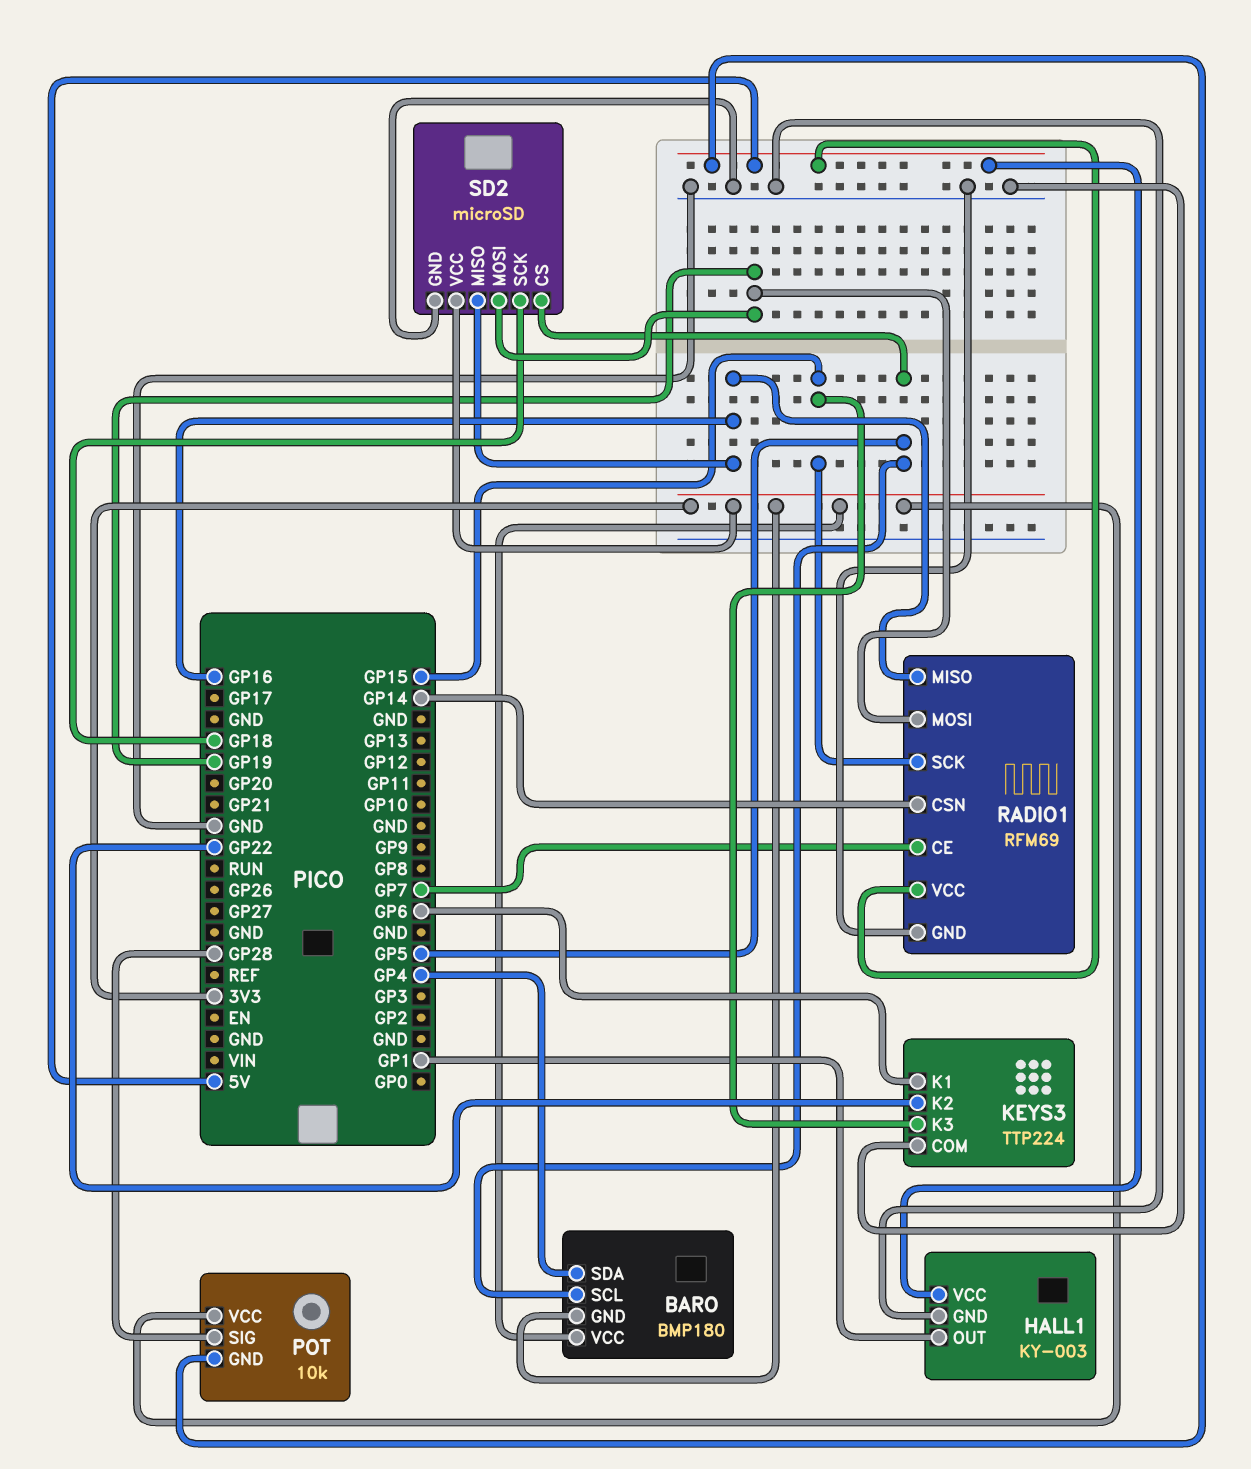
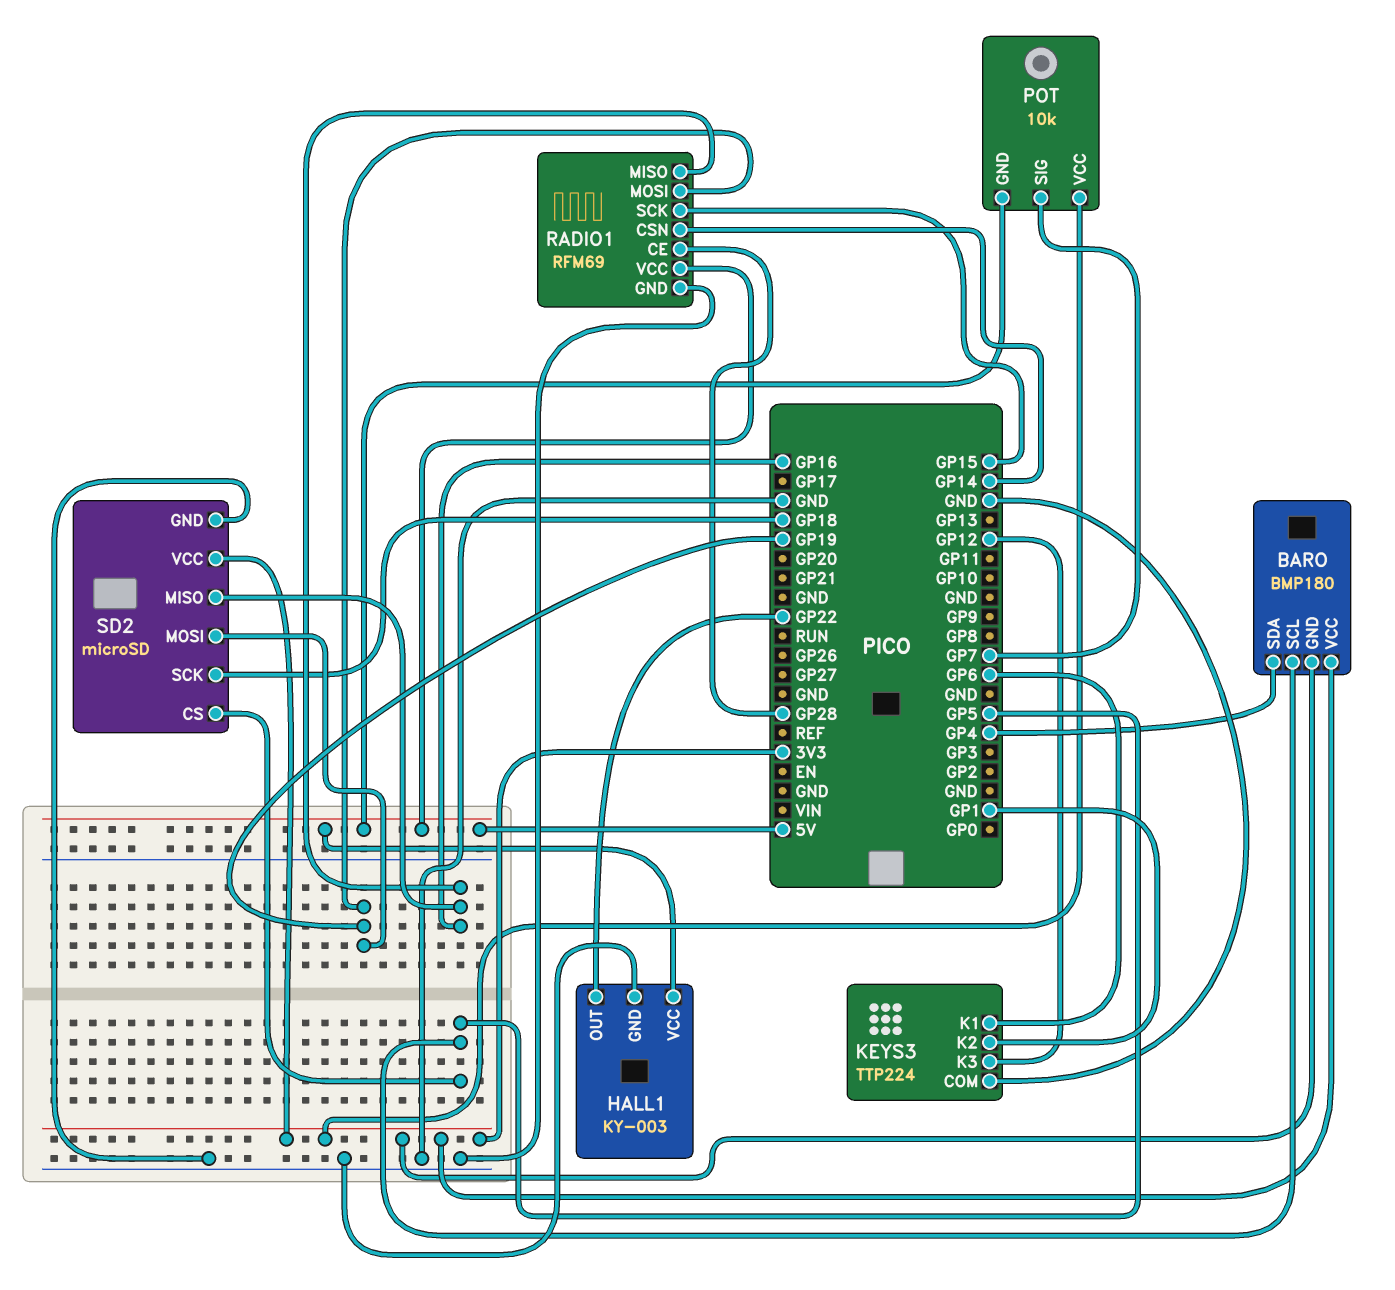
HALL1 pin OUT: GP1 -> GP22
KEYS3 pin K2: GP22 -> GP1
KEYS3 pin K3: GP15 -> GP12
POT pin SIG: GP28 -> GP7
RADIO1 pin CE: GP7 -> GP28

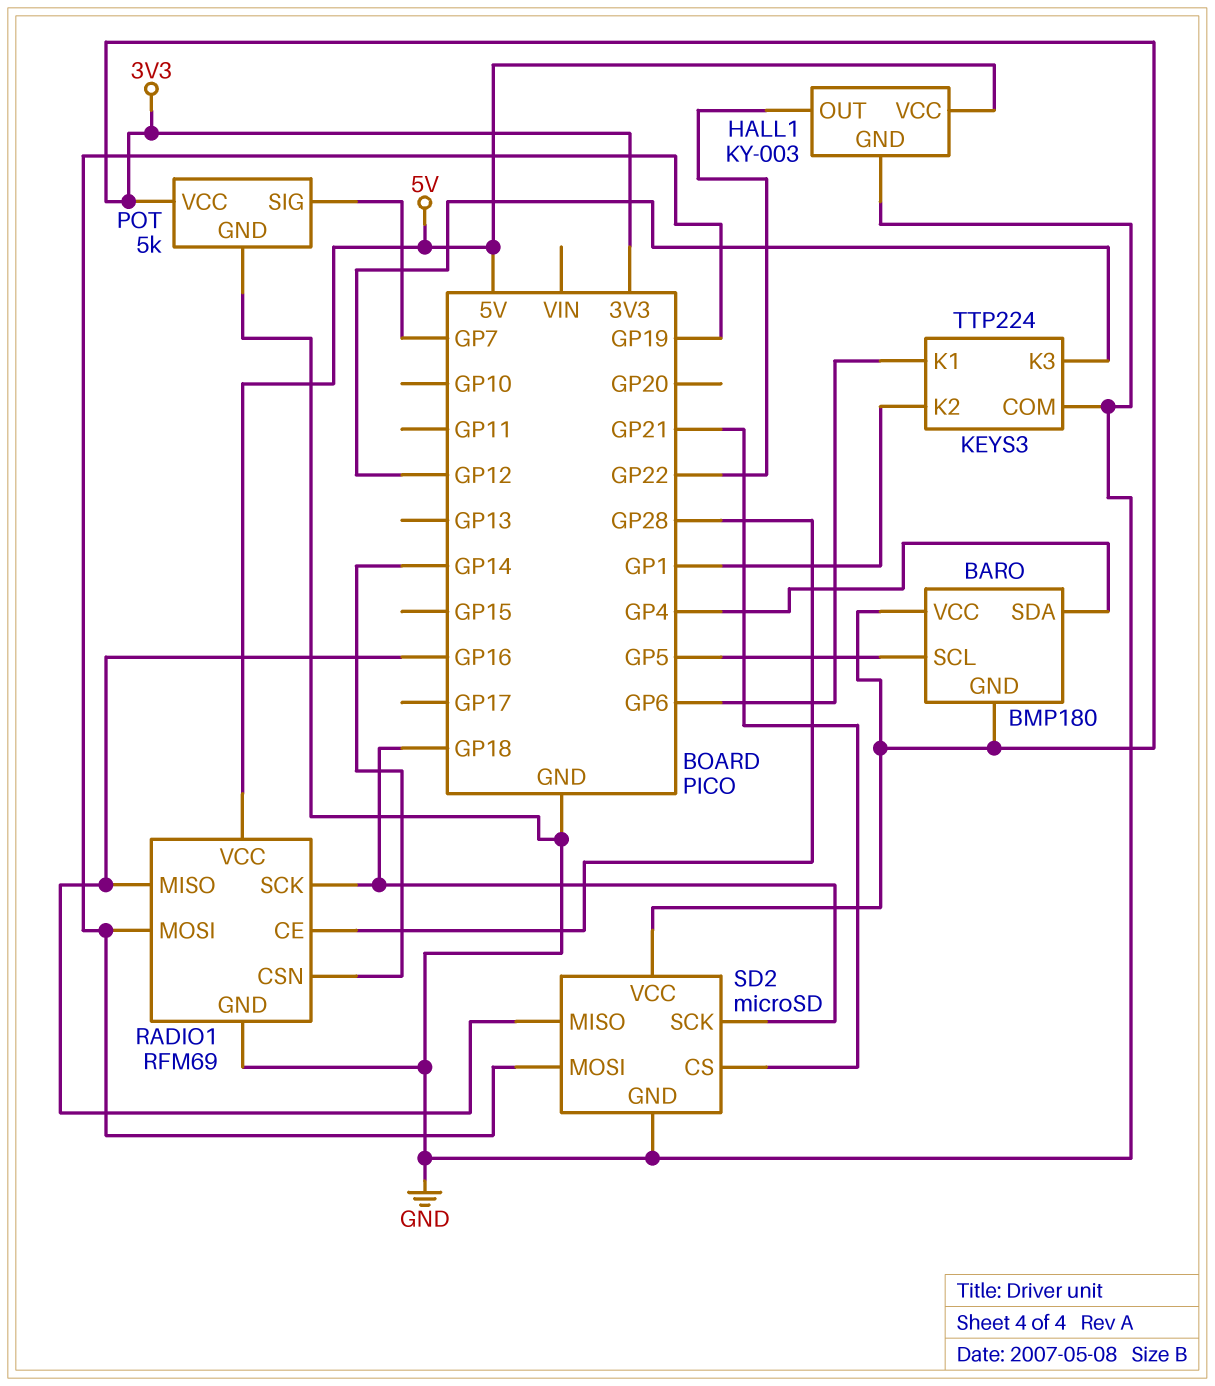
POT: 10k -> 5k
POT pin GND: 5V -> GND
RADIO1 pin SCK: GP15 -> GP18
SD2 pin CS: GP5 -> GP21

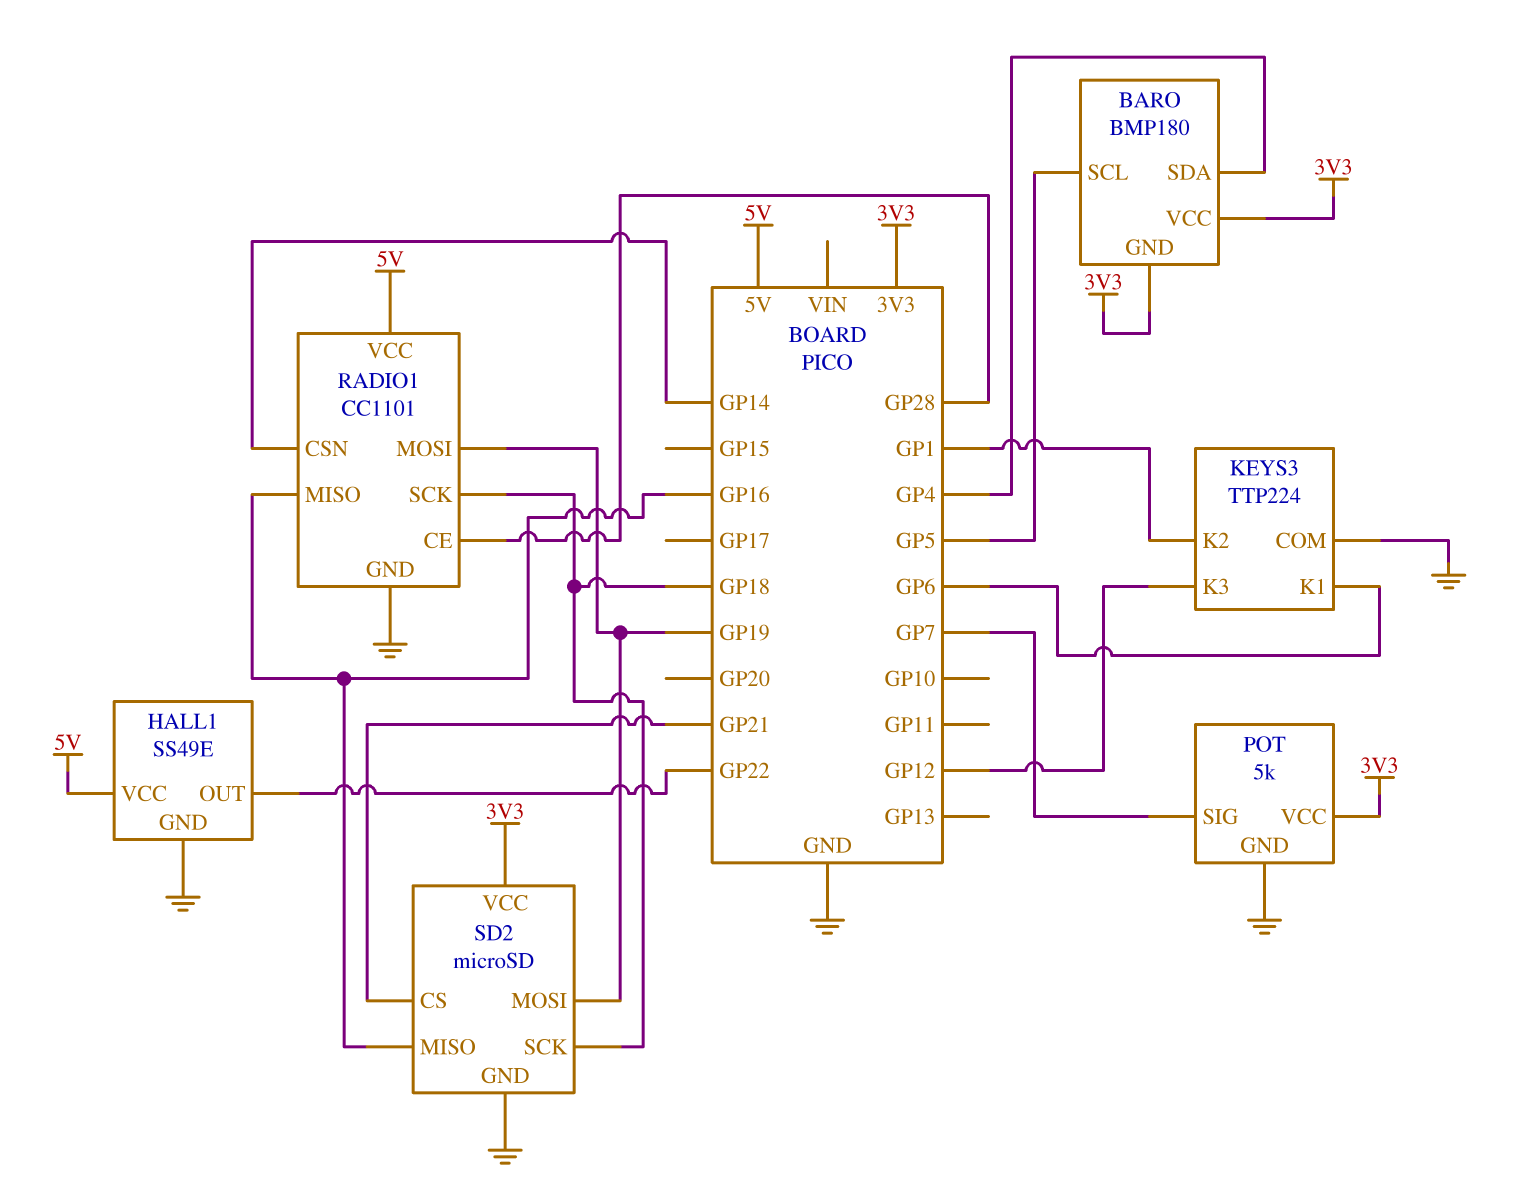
HALL1: KY-003 -> SS49E
RADIO1: RFM69 -> CC1101

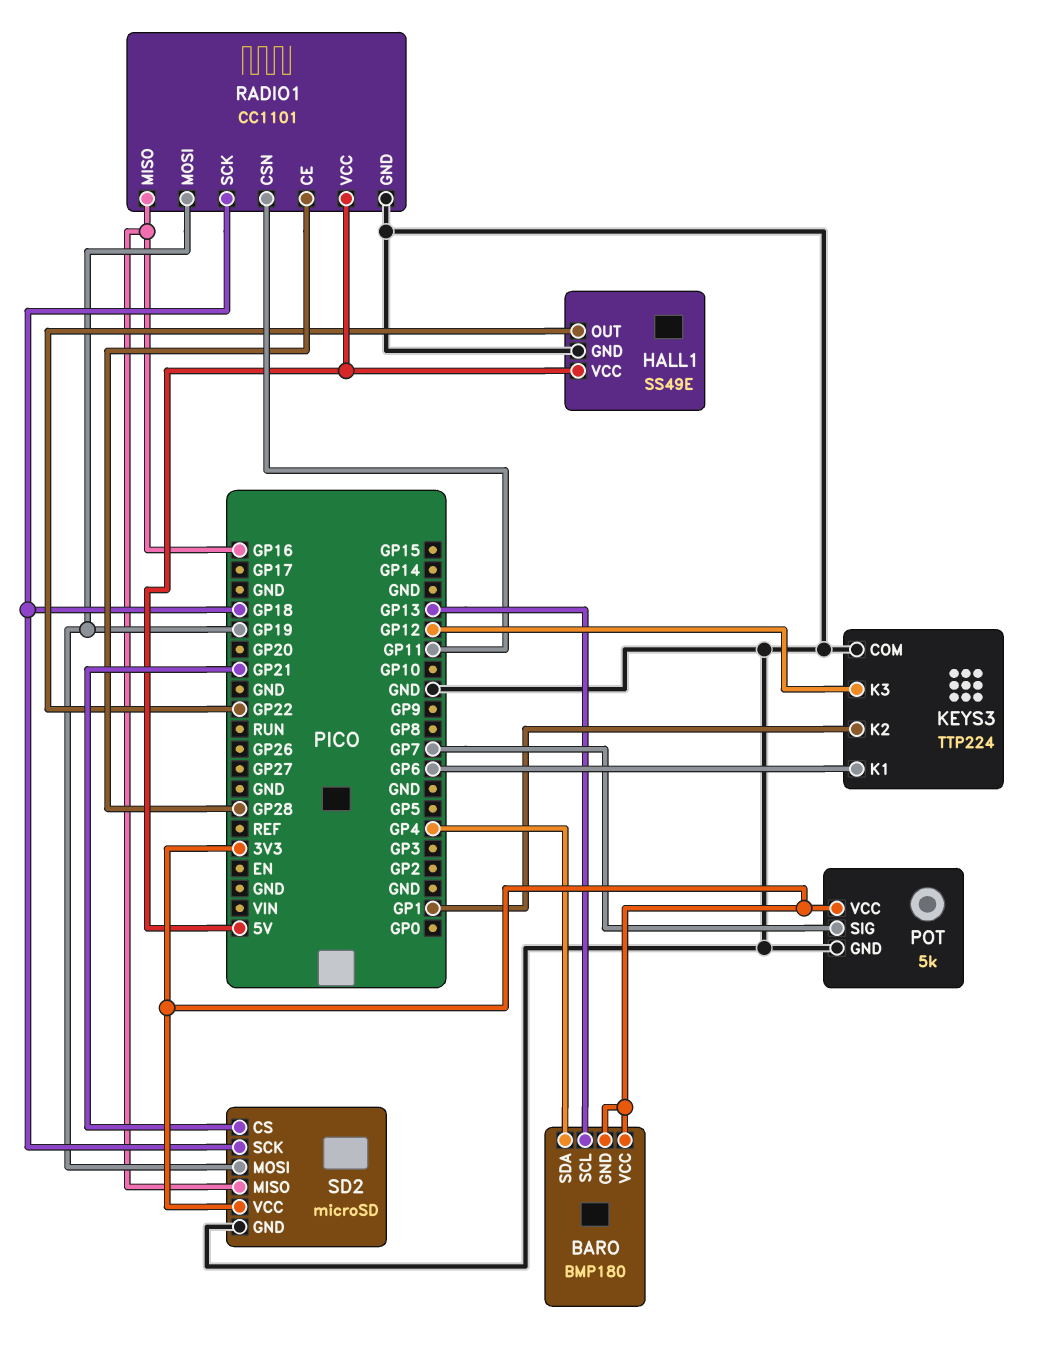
BARO pin SCL: GP5 -> GP13
RADIO1 pin CSN: GP14 -> GP11

